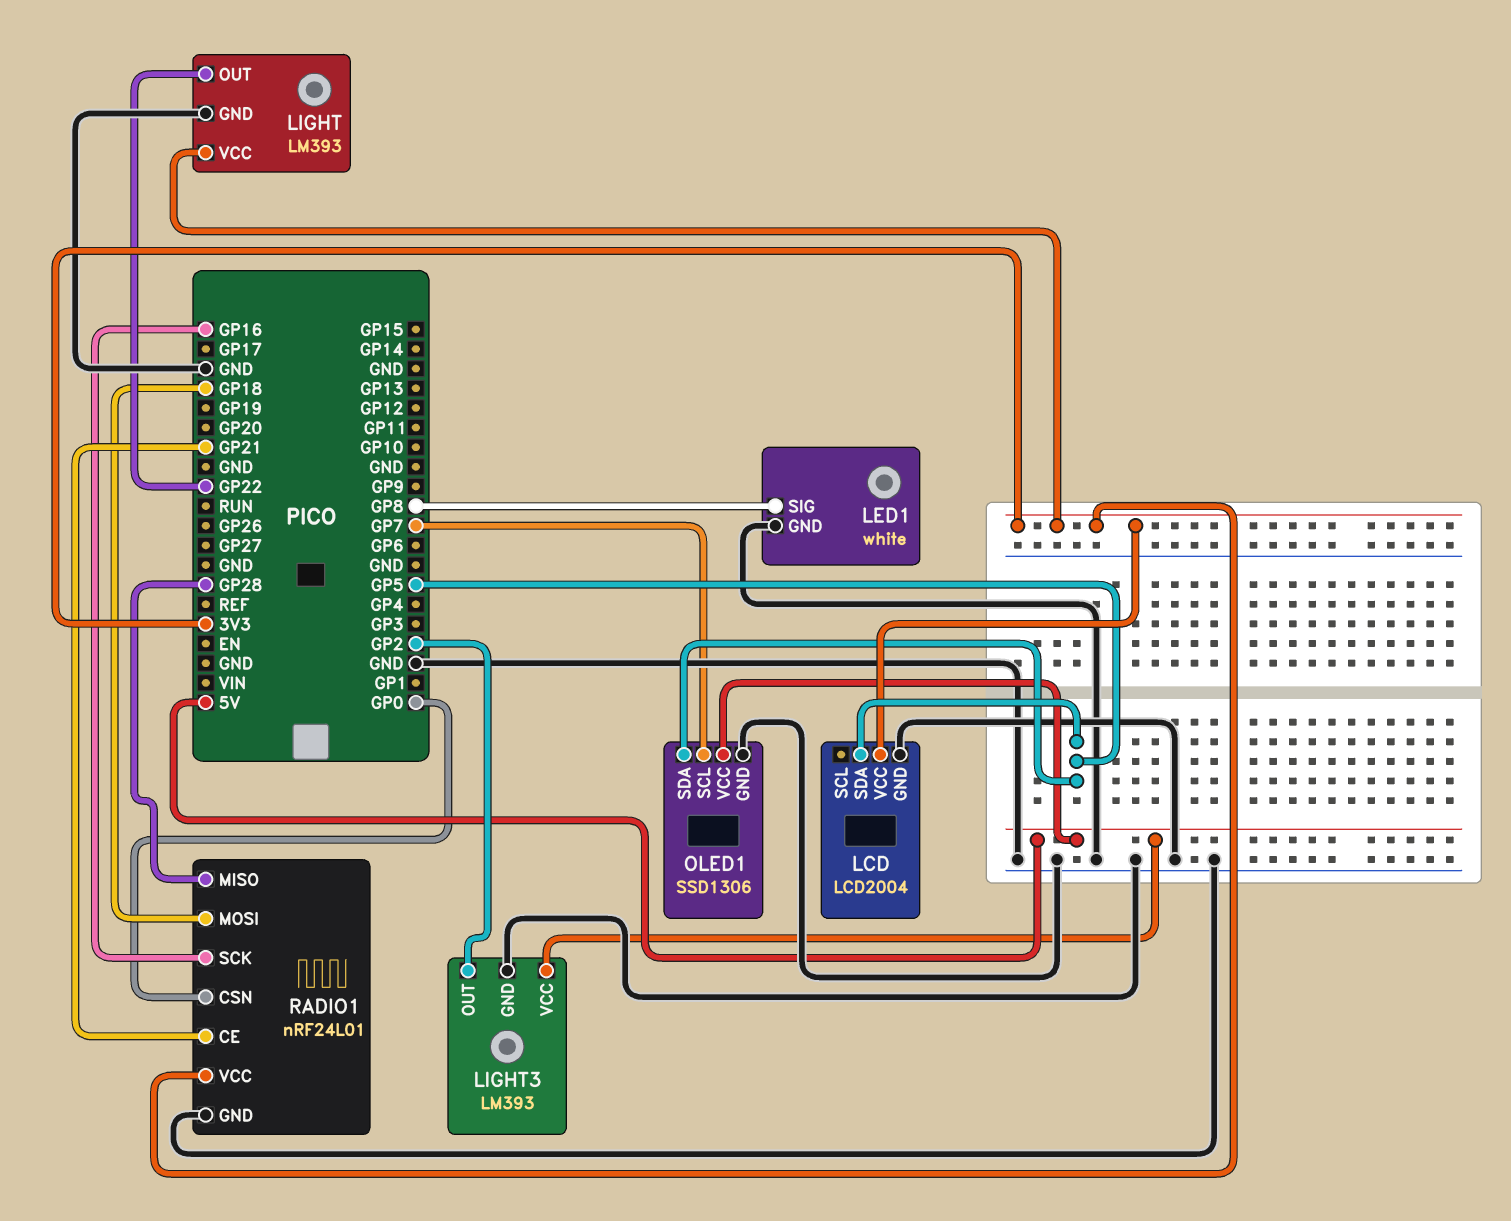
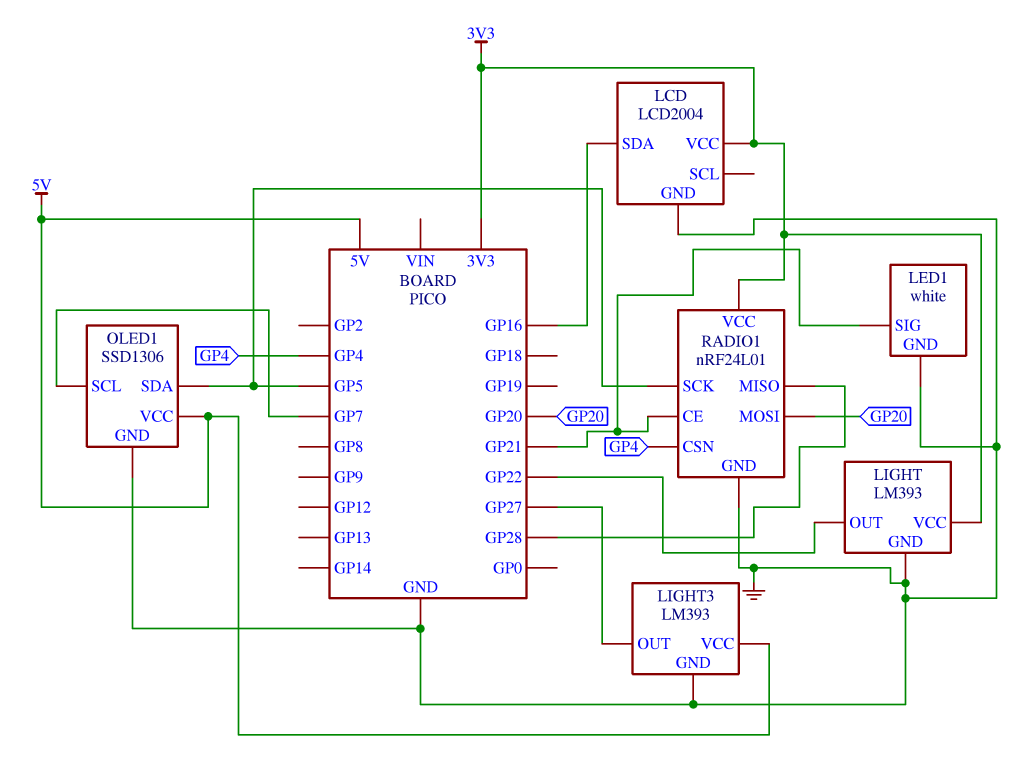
LCD pin SDA: GP5 -> GP16
LED1 pin SIG: GP8 -> GP21
LIGHT3 pin OUT: GP2 -> GP27
RADIO1 pin CSN: GP0 -> GP4
RADIO1 pin MOSI: GP18 -> GP20
RADIO1 pin SCK: GP16 -> GP5

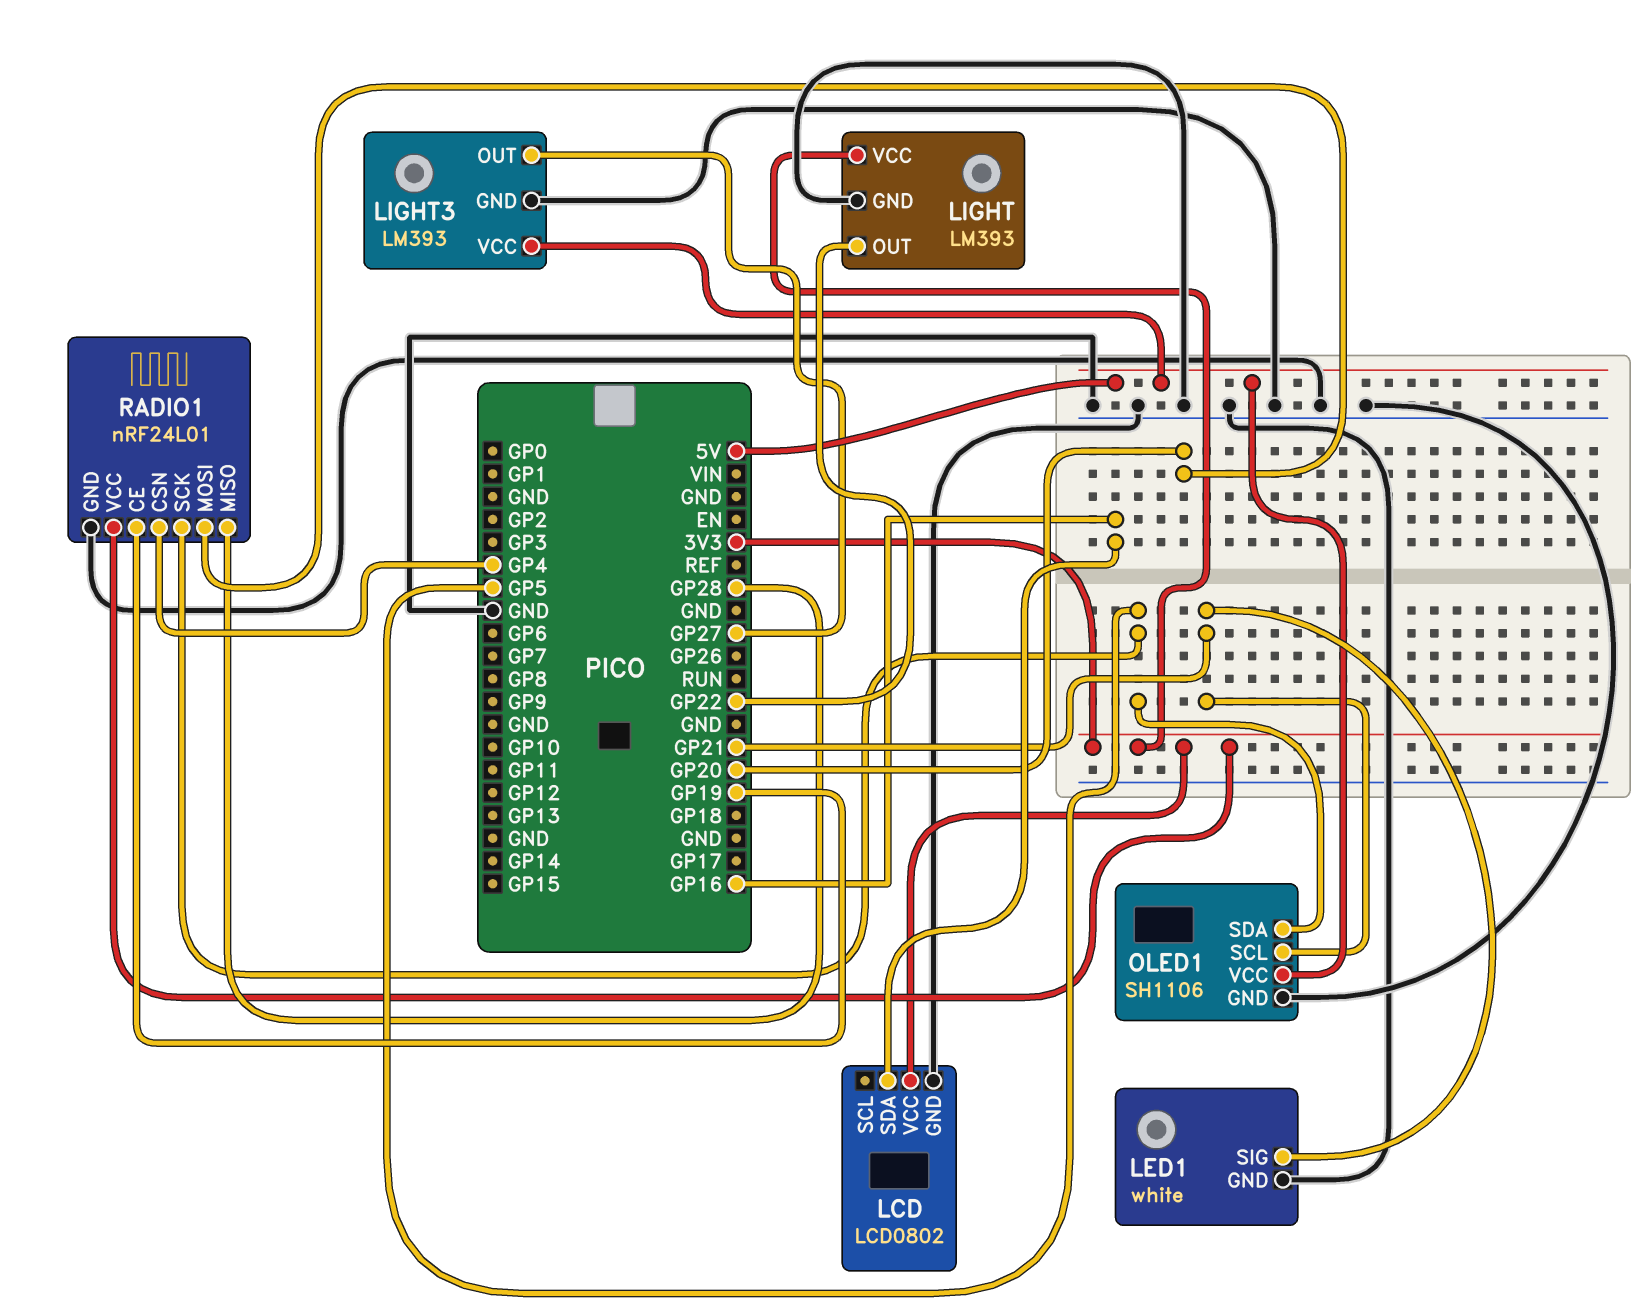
LCD: LCD2004 -> LCD0802
OLED1: SSD1306 -> SH1106
OLED1 pin SCL: GP7 -> GP21
RADIO1 pin CE: GP21 -> GP19

